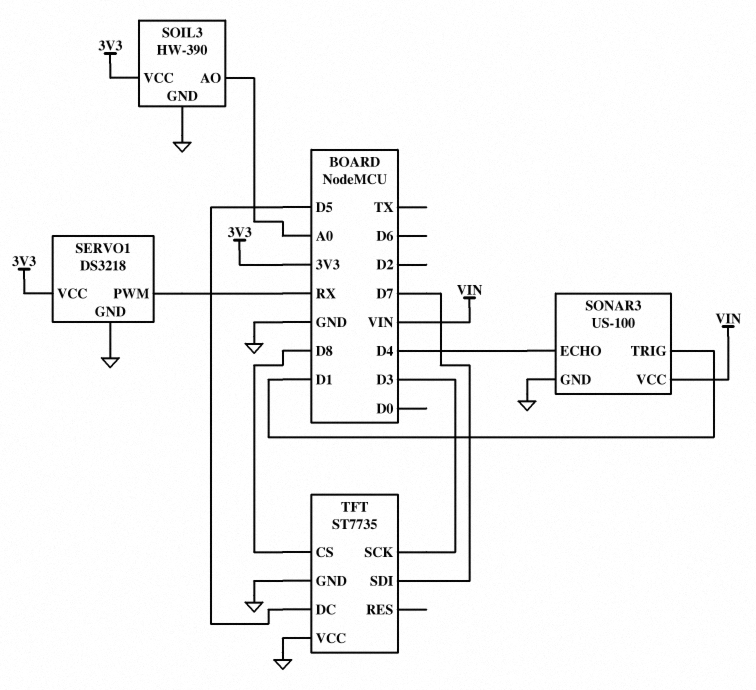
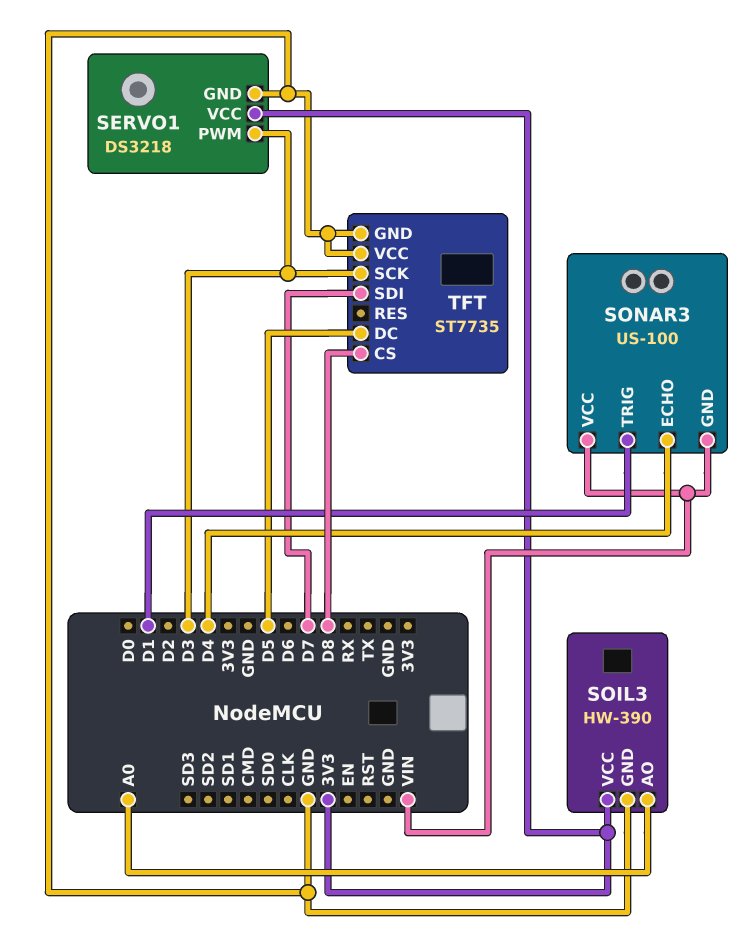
SERVO1 pin PWM: RX -> D3
SONAR3 pin GND: GND -> VIN

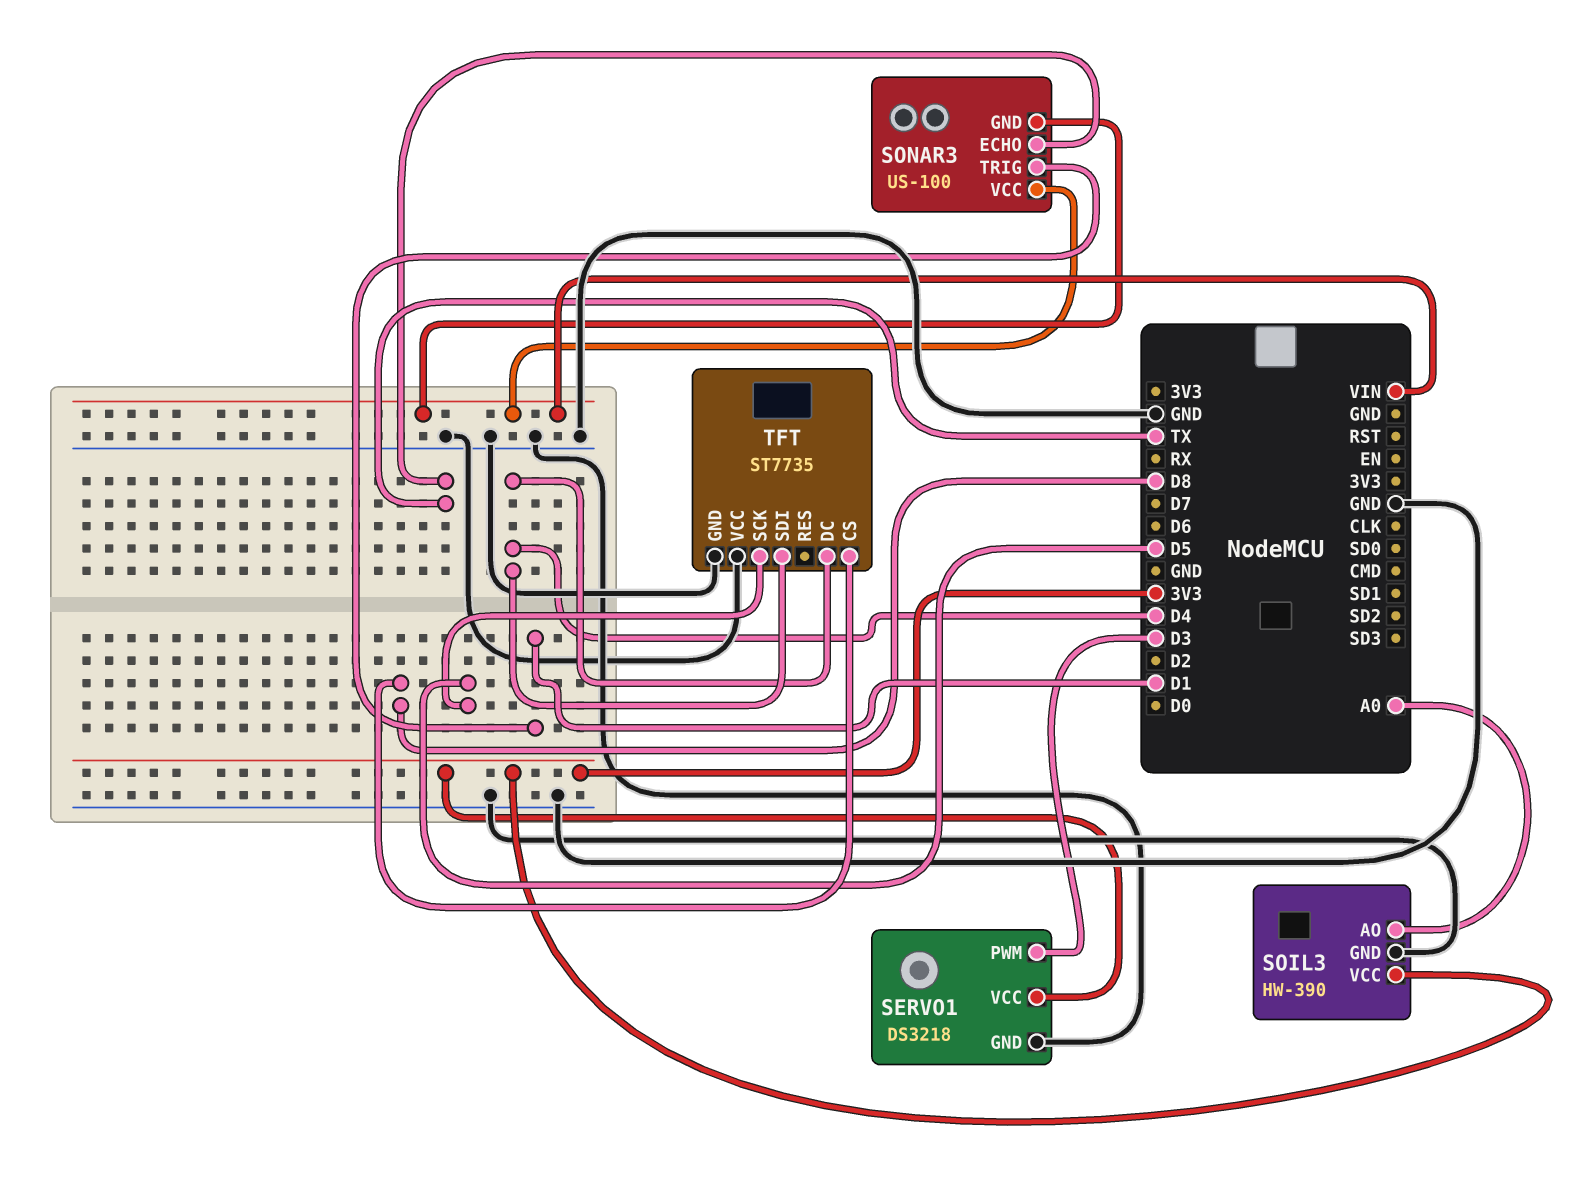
SONAR3 pin ECHO: D4 -> TX
TFT pin DC: D5 -> D4
TFT pin SCK: D3 -> D5
TFT pin SDI: D7 -> D4

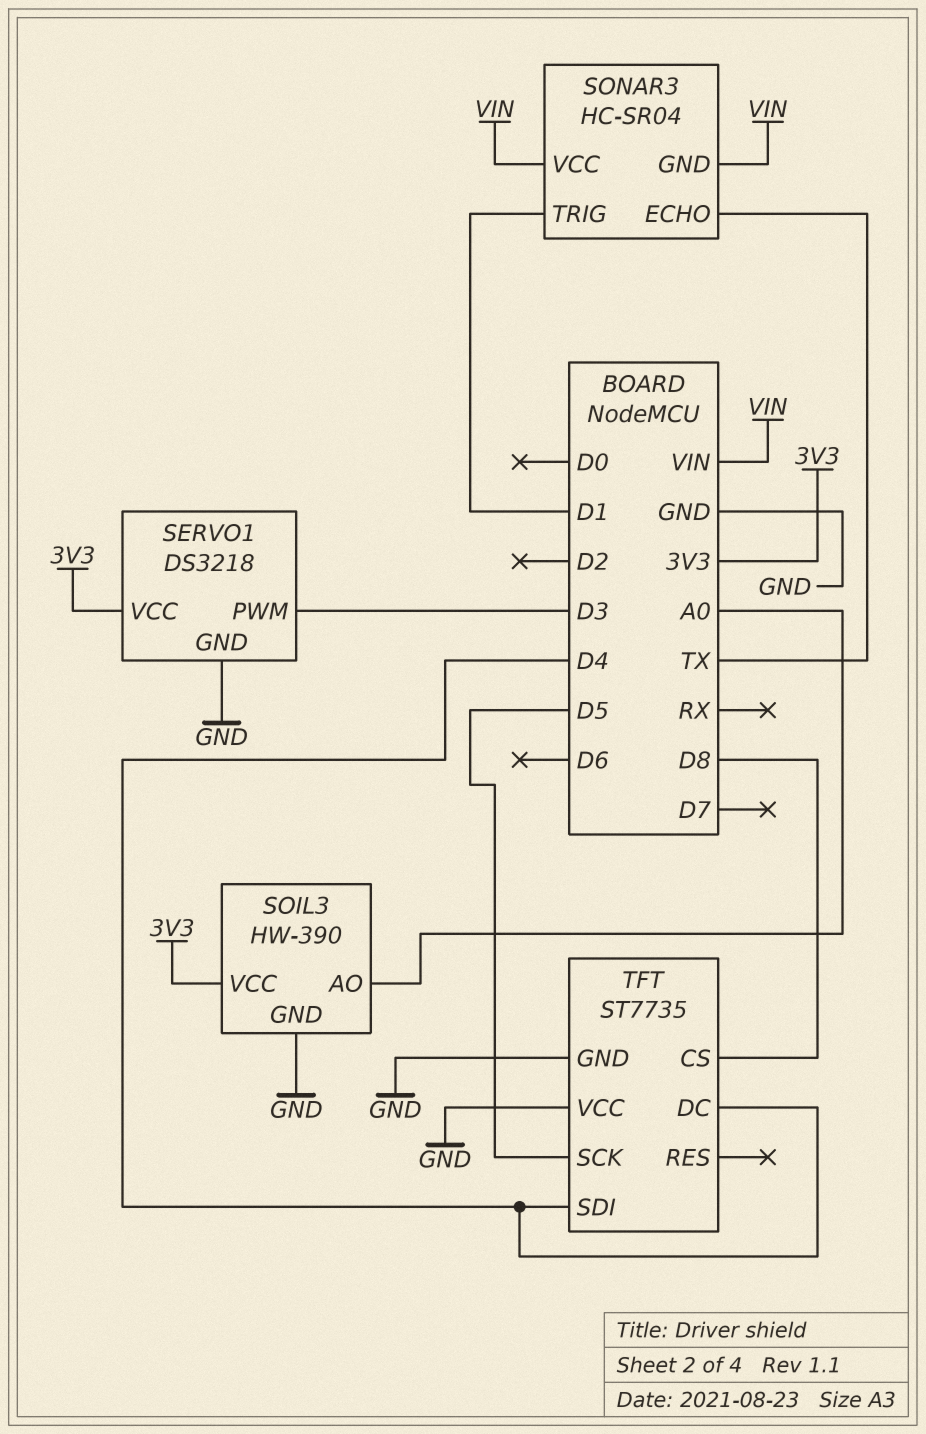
SONAR3: US-100 -> HC-SR04

